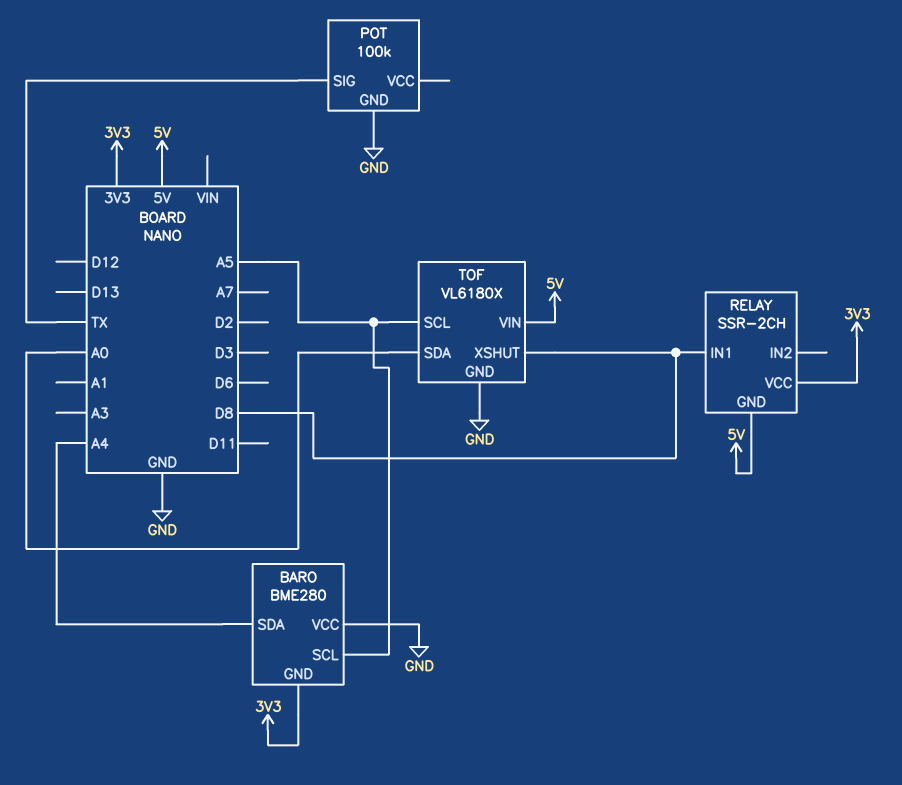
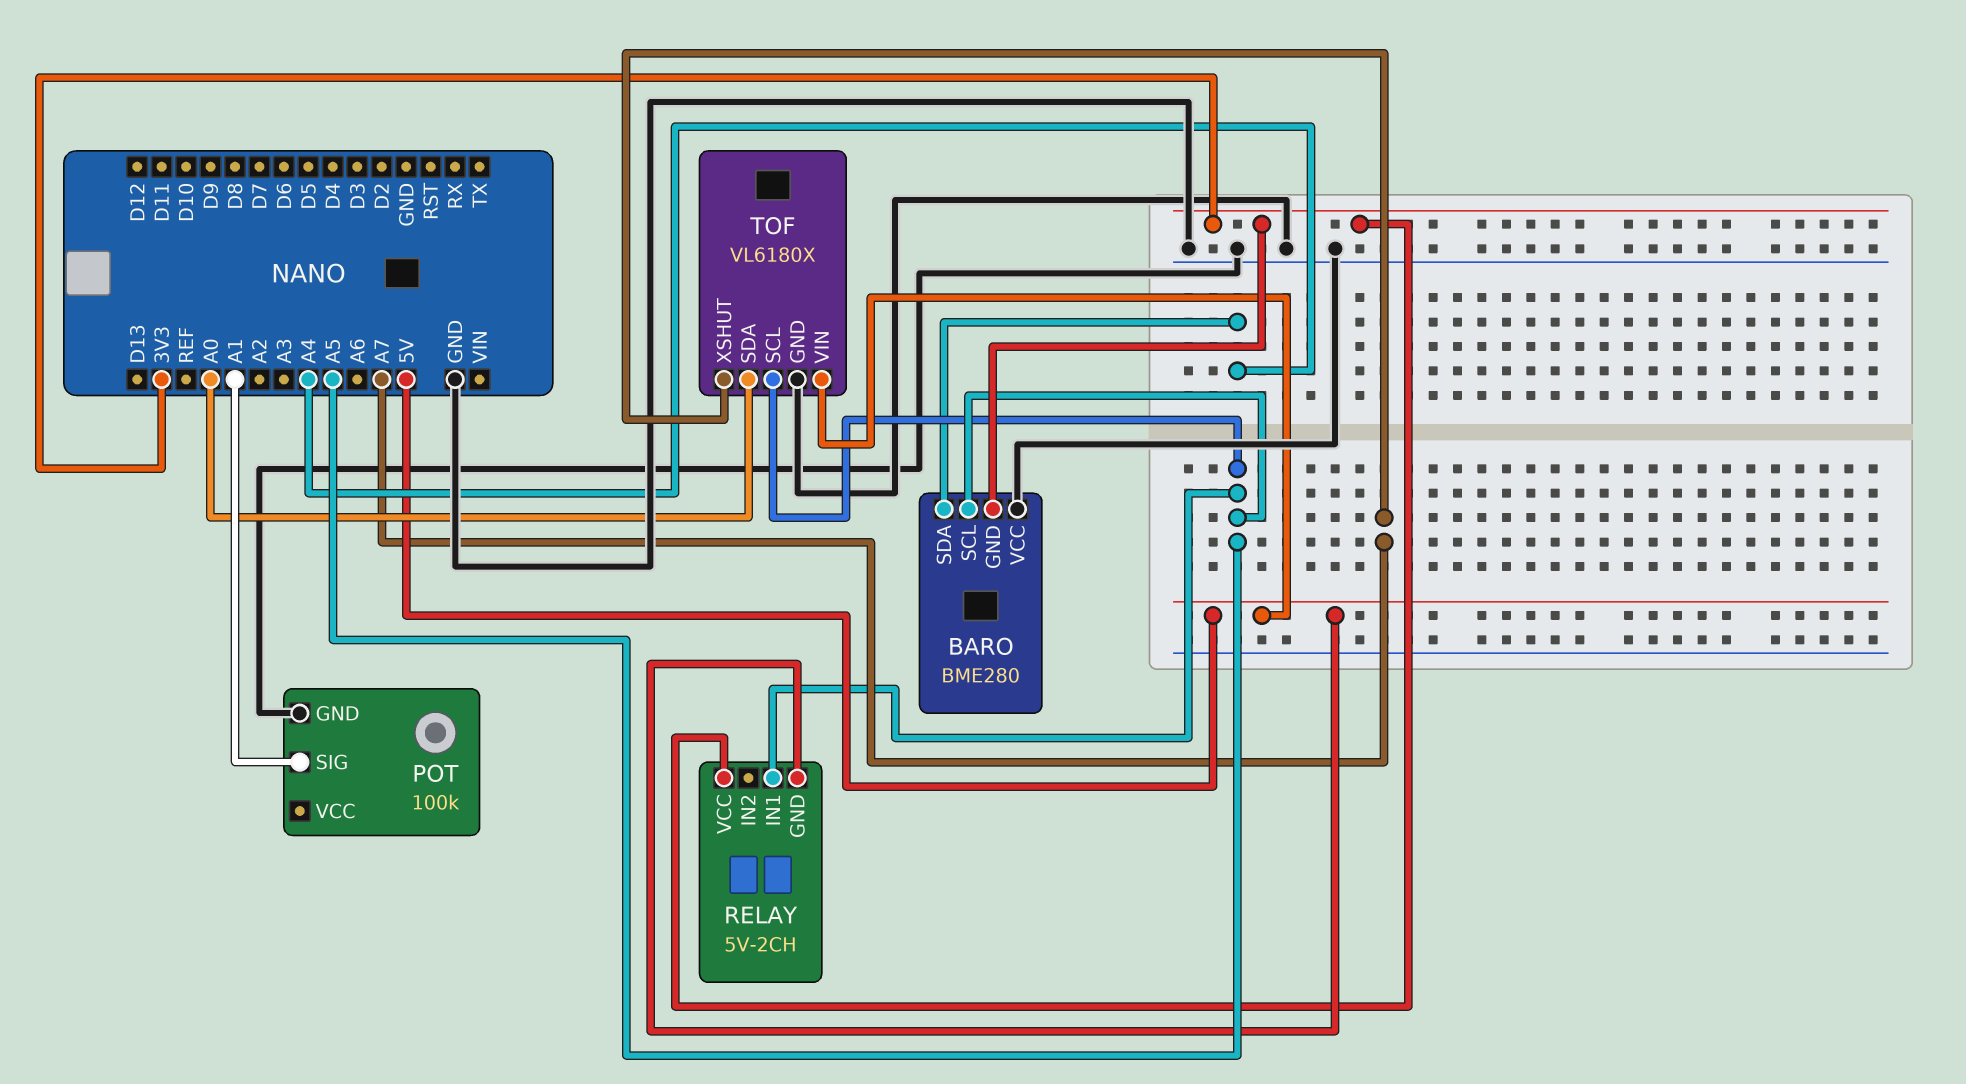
POT pin SIG: TX -> A1
RELAY: SSR-2CH -> 5V-2CH
RELAY pin IN1: D8 -> A5
TOF pin XSHUT: D8 -> A7

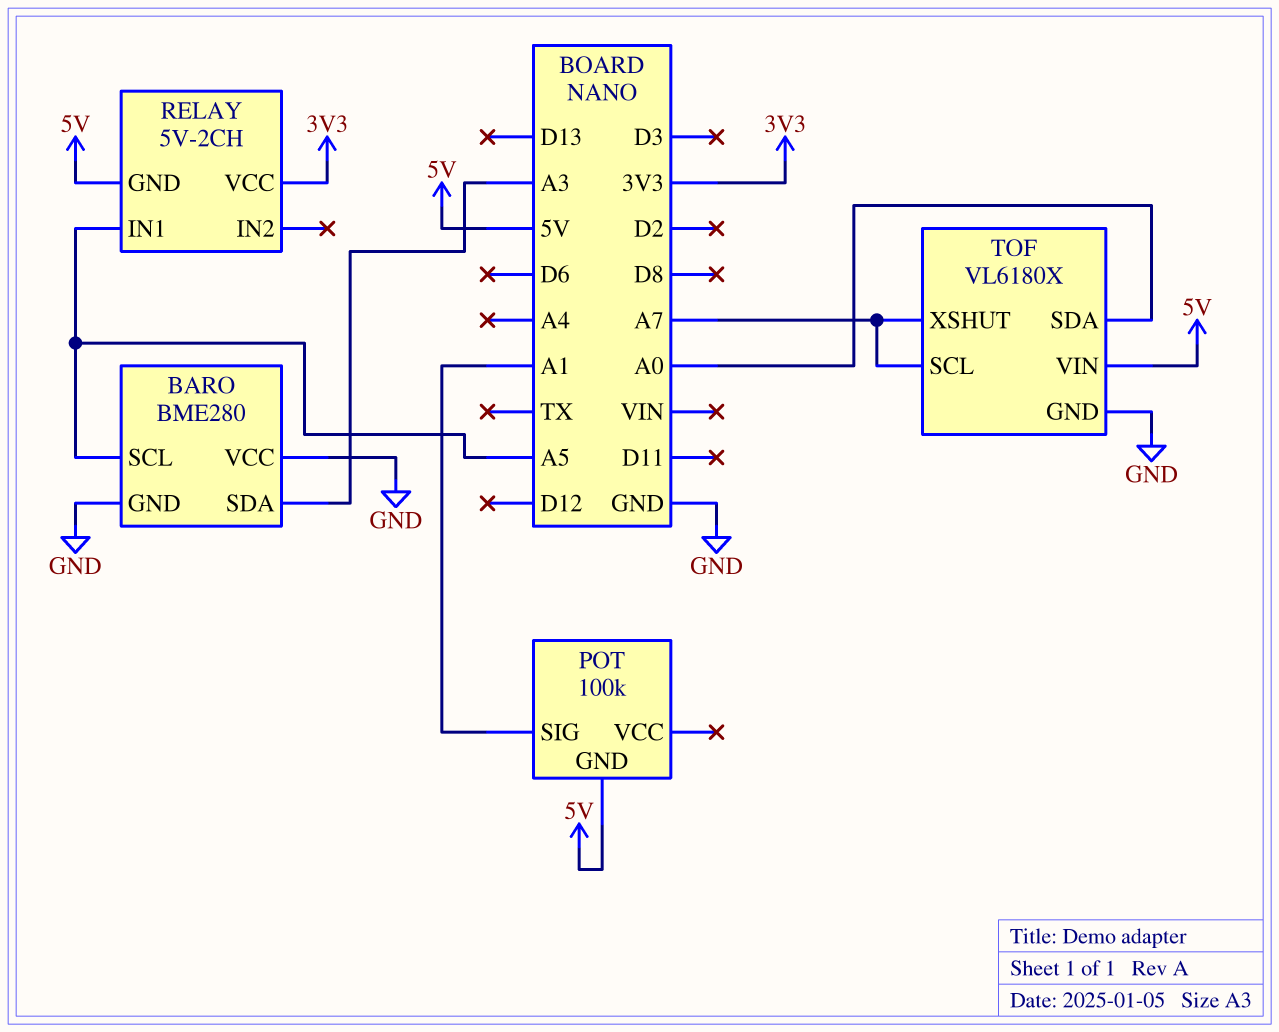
BARO pin GND: 3V3 -> GND
BARO pin SDA: A4 -> A3
POT pin GND: GND -> 5V
TOF pin SCL: A5 -> A7

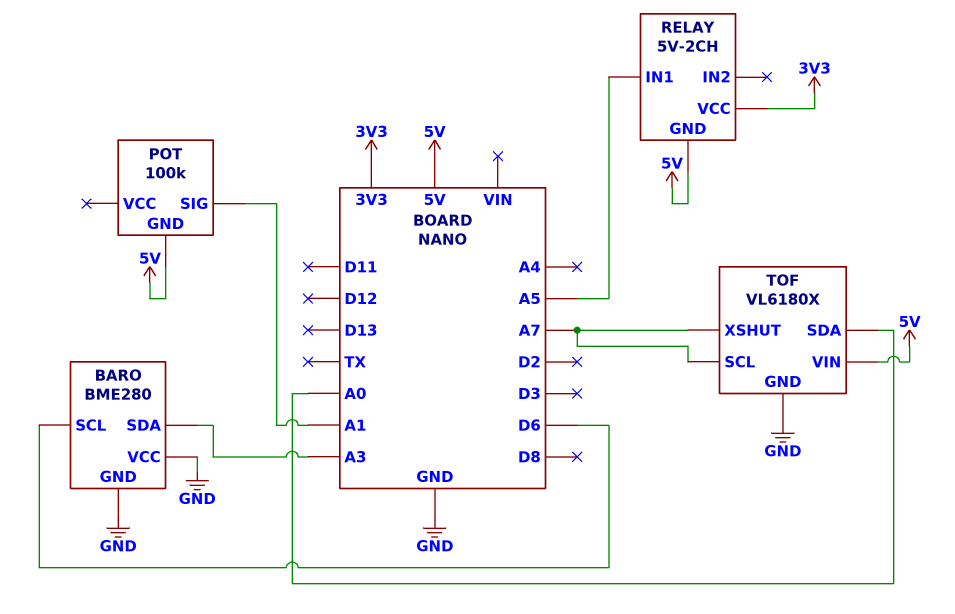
BARO pin SCL: A5 -> D6

